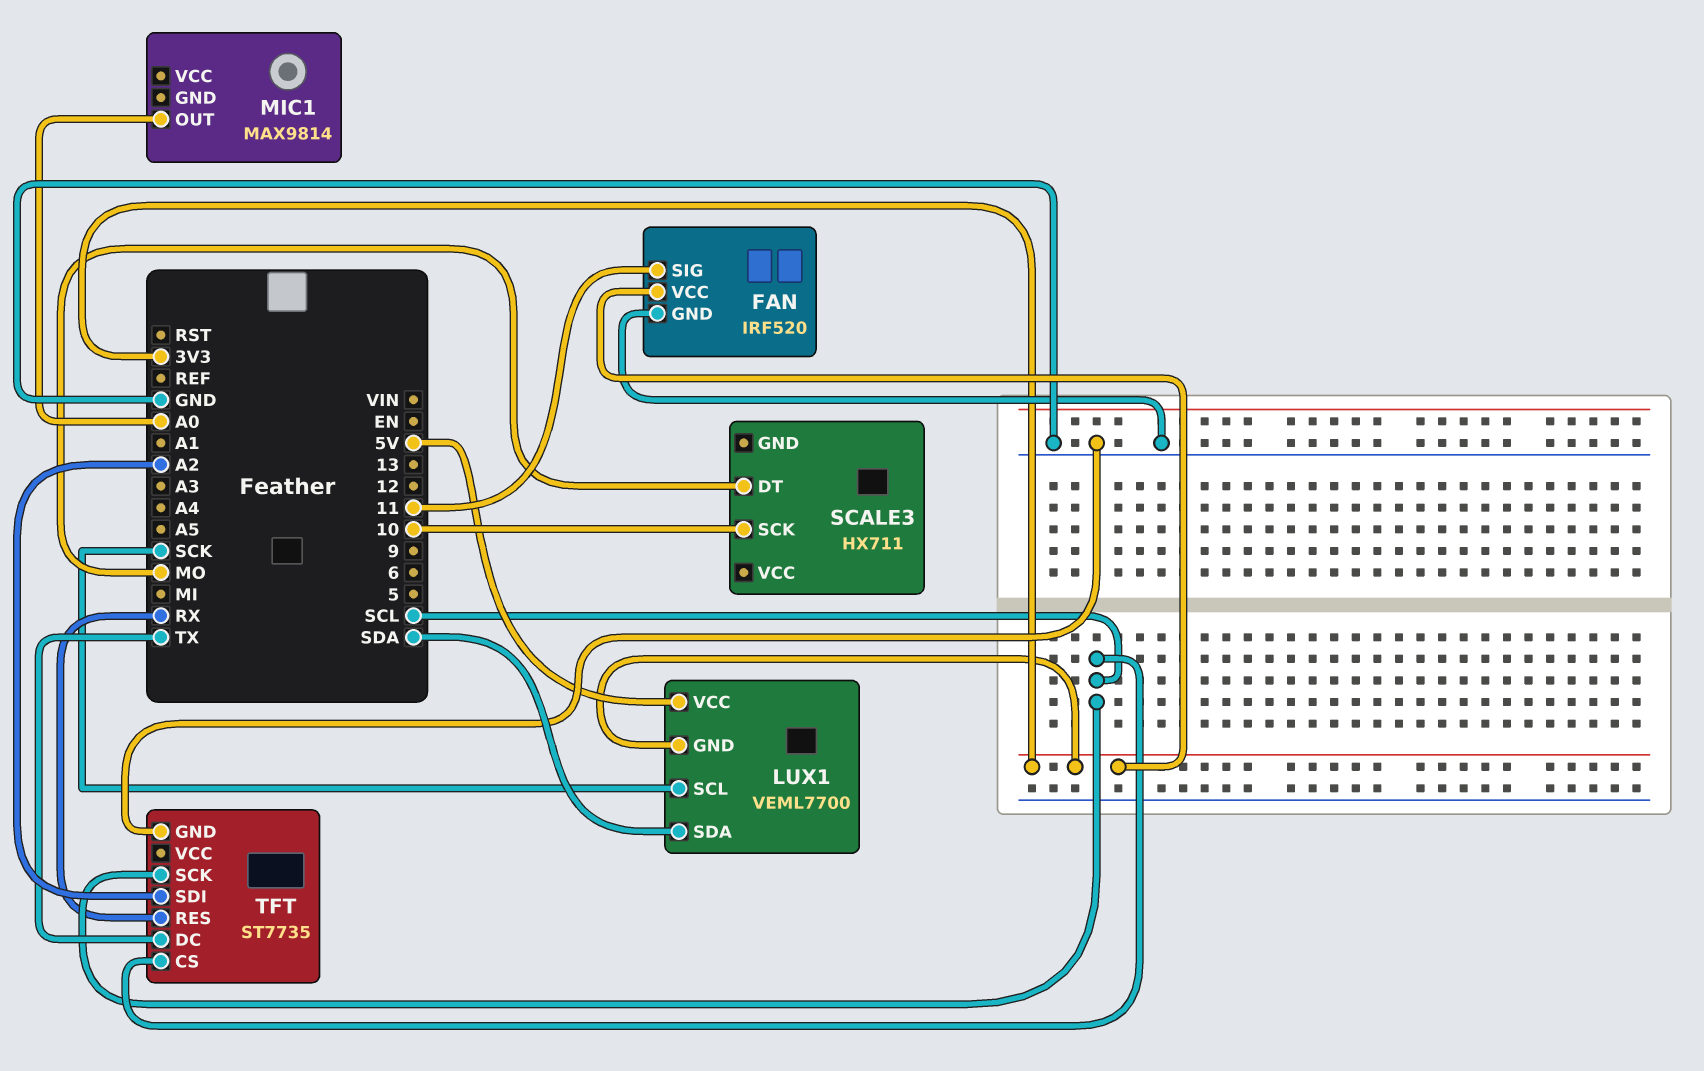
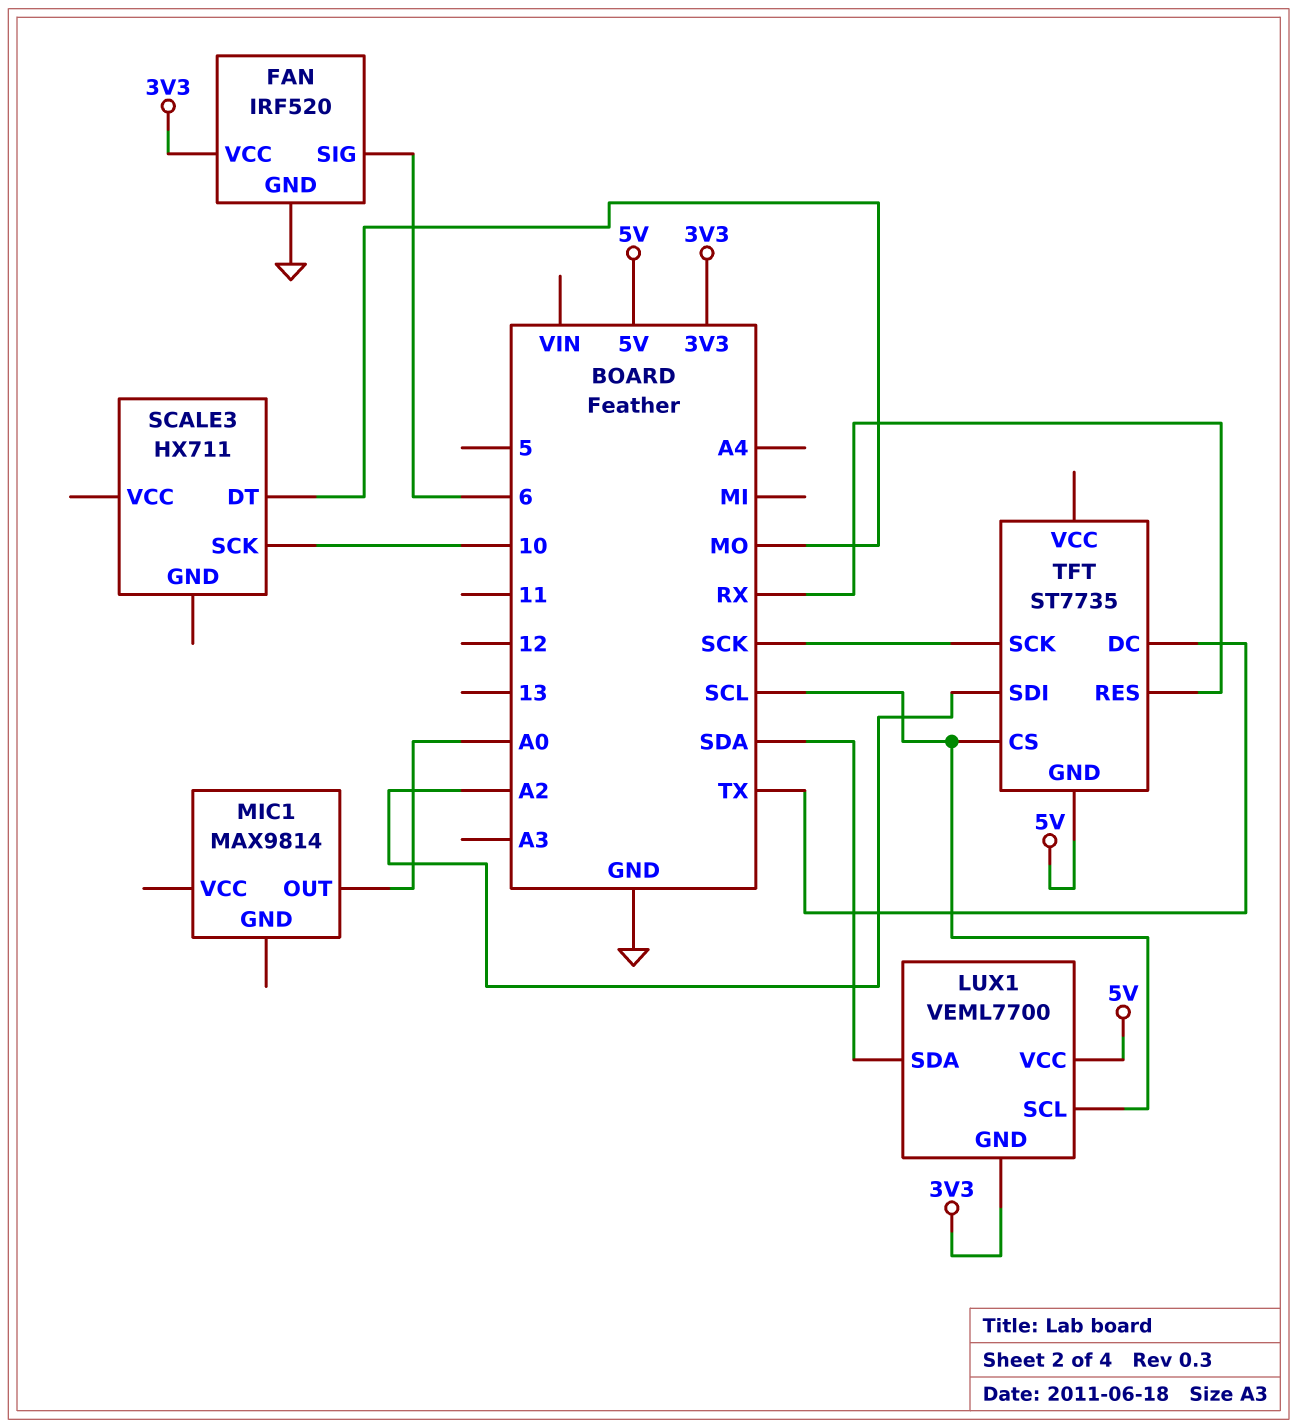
FAN pin SIG: 11 -> 6
LUX1 pin SCL: SCK -> SCL
TFT pin GND: GND -> 5V
TFT pin SCK: SCL -> SCK

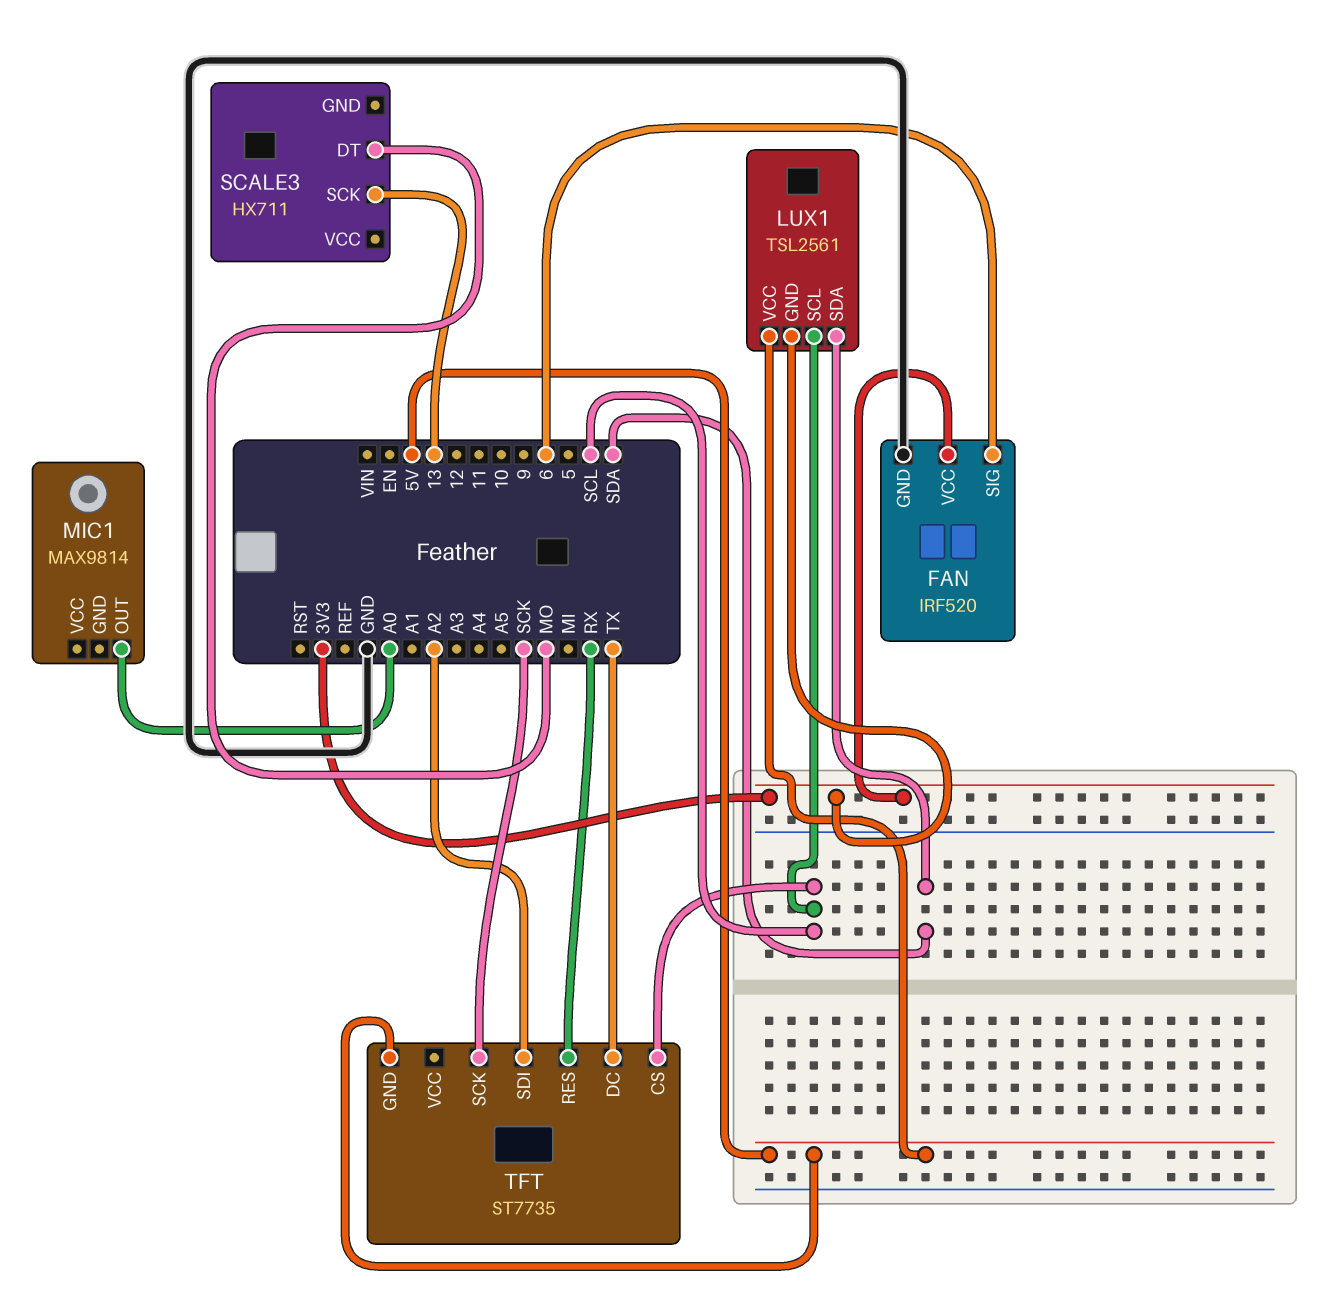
LUX1: VEML7700 -> TSL2561
SCALE3 pin SCK: 10 -> 13

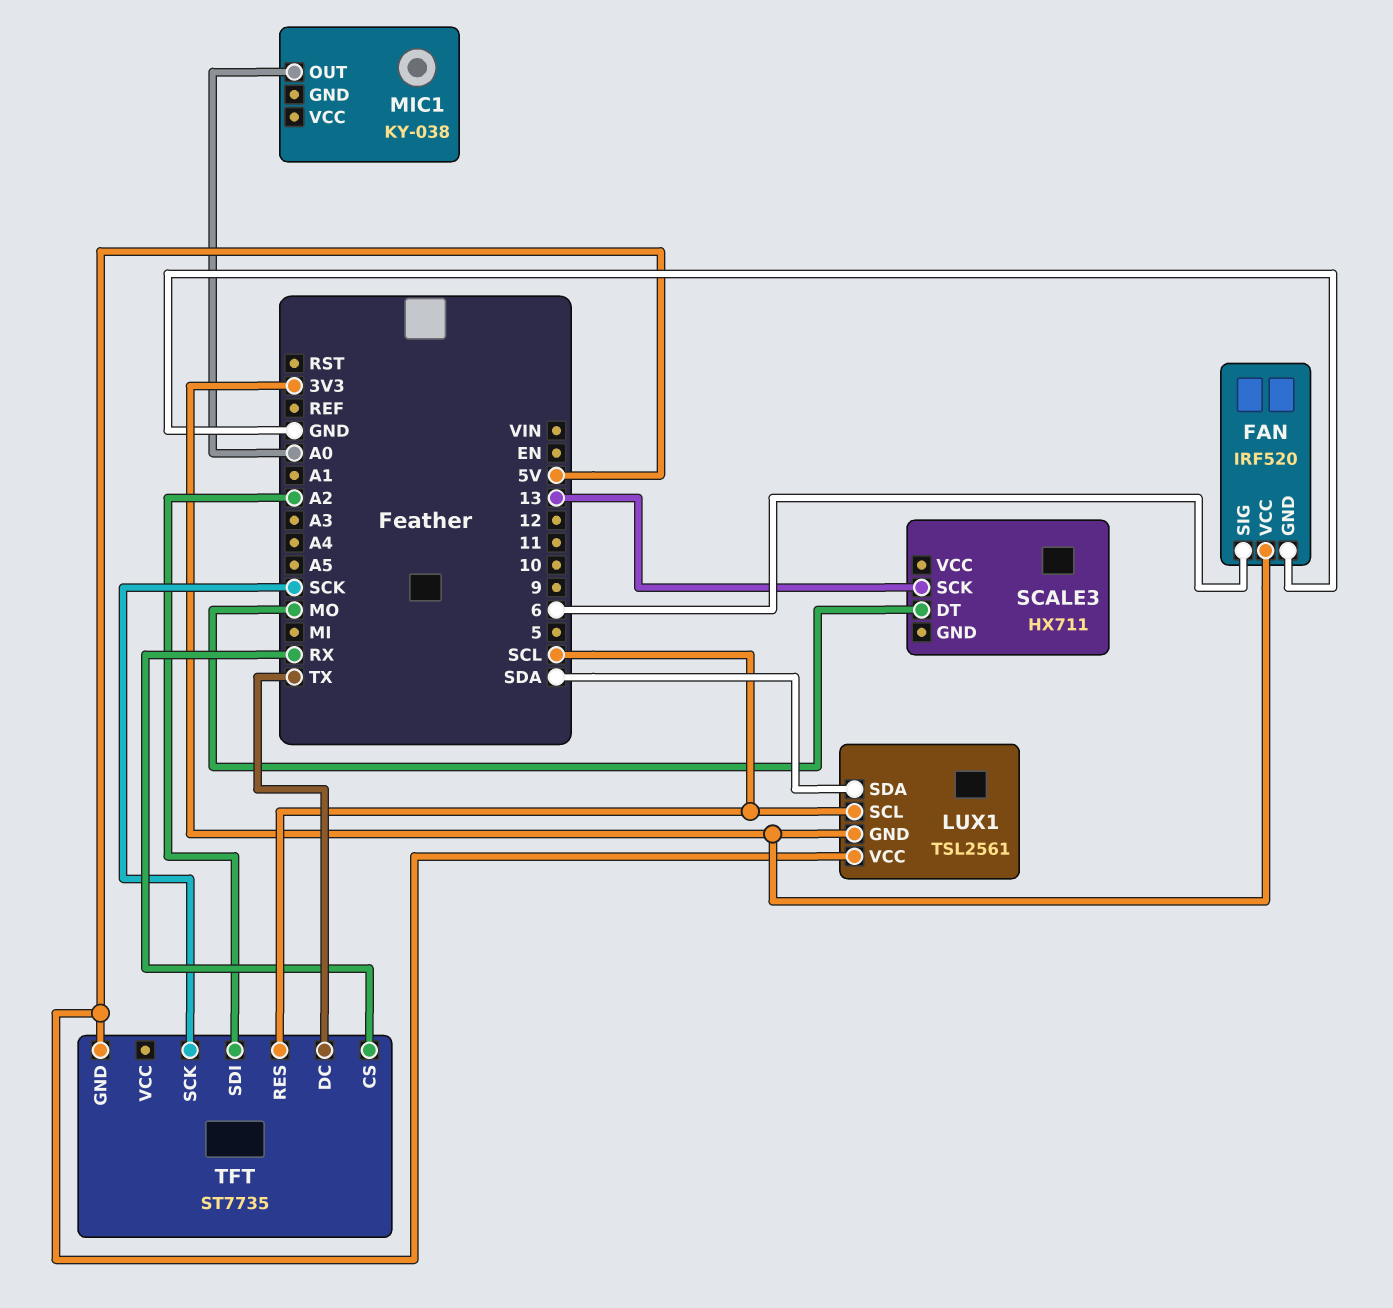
MIC1: MAX9814 -> KY-038
TFT pin CS: SCL -> RX
TFT pin RES: RX -> SCL

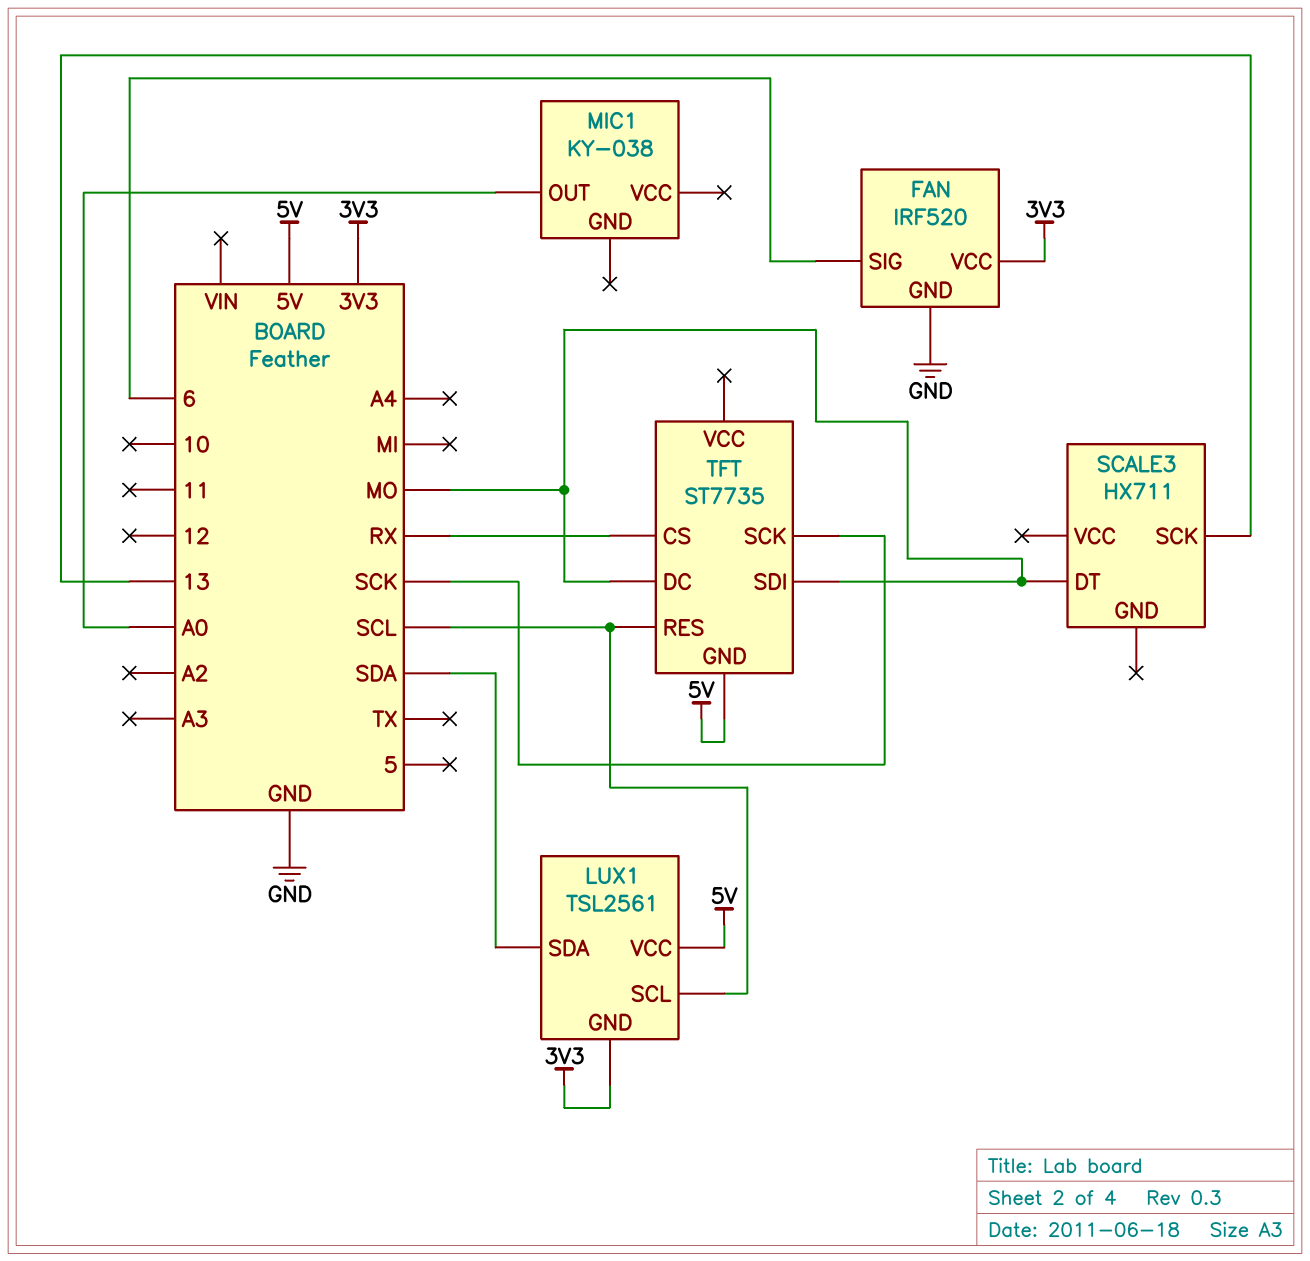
TFT pin DC: TX -> MO
TFT pin SDI: A2 -> MO

